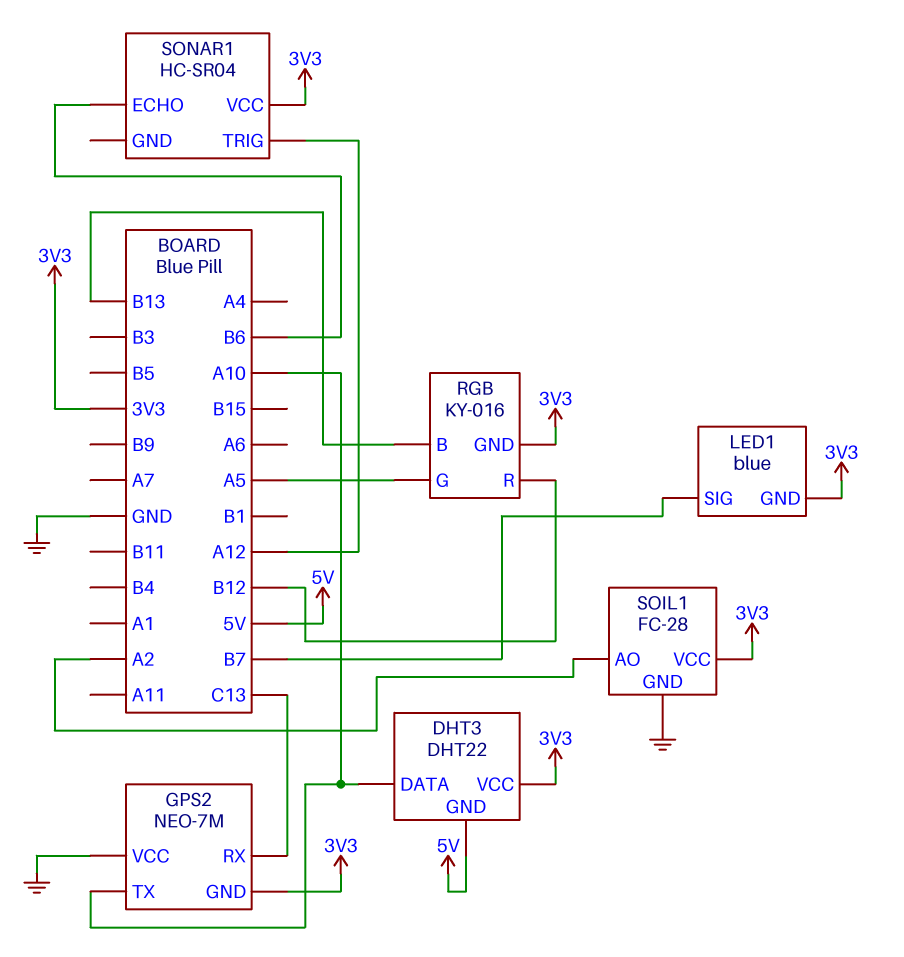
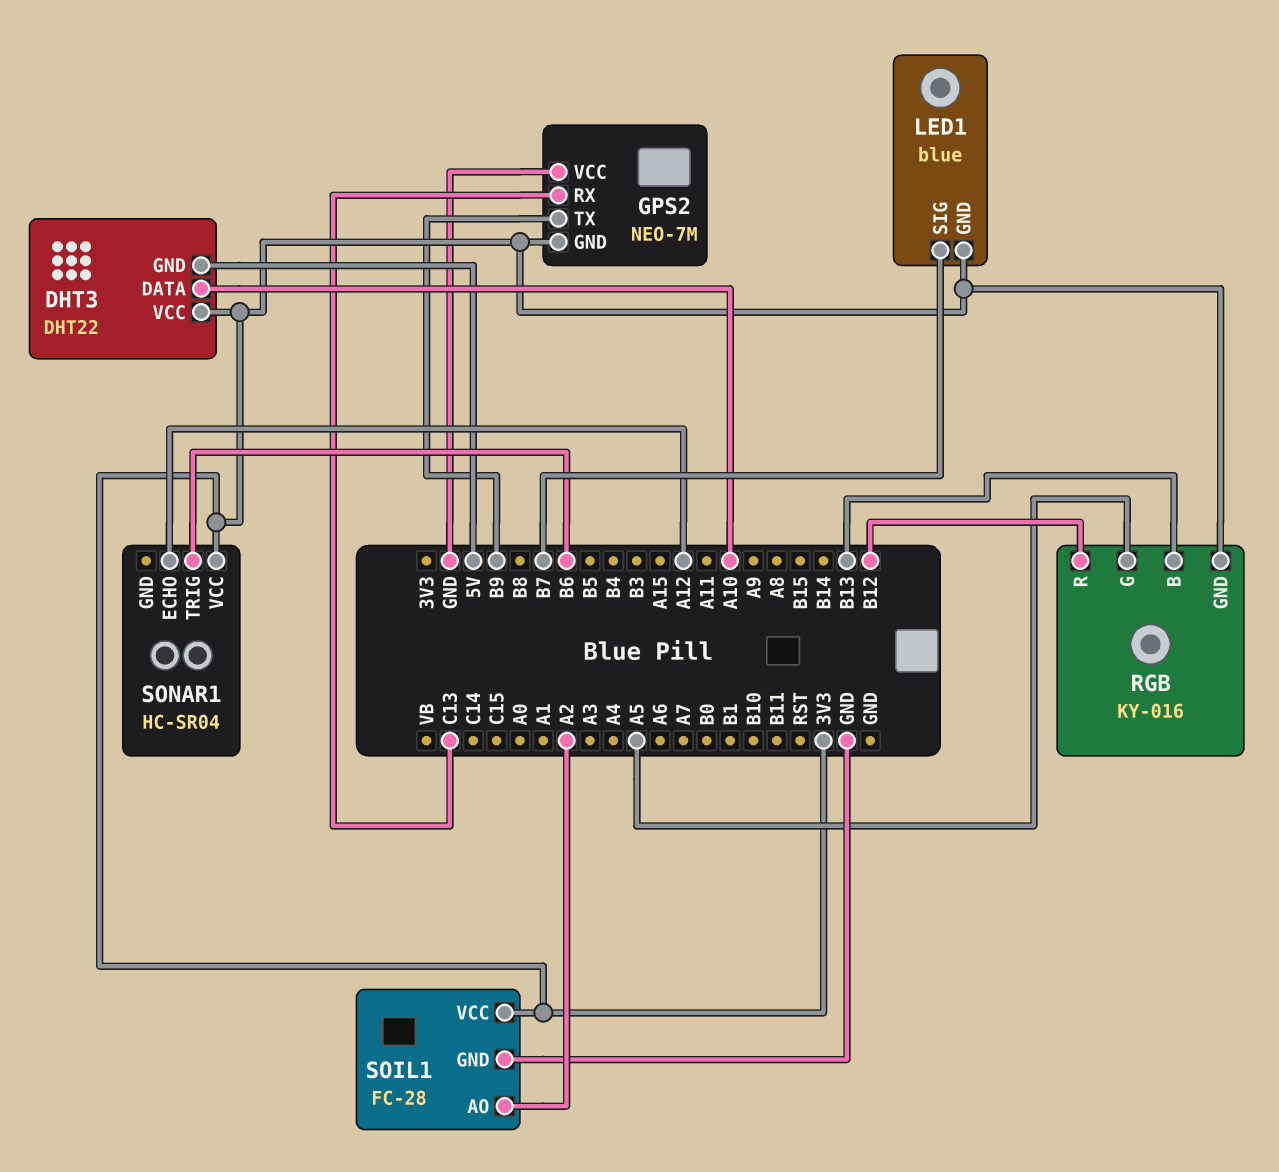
GPS2 pin TX: A10 -> B9
SONAR1 pin ECHO: B6 -> A12
SONAR1 pin TRIG: A12 -> B6

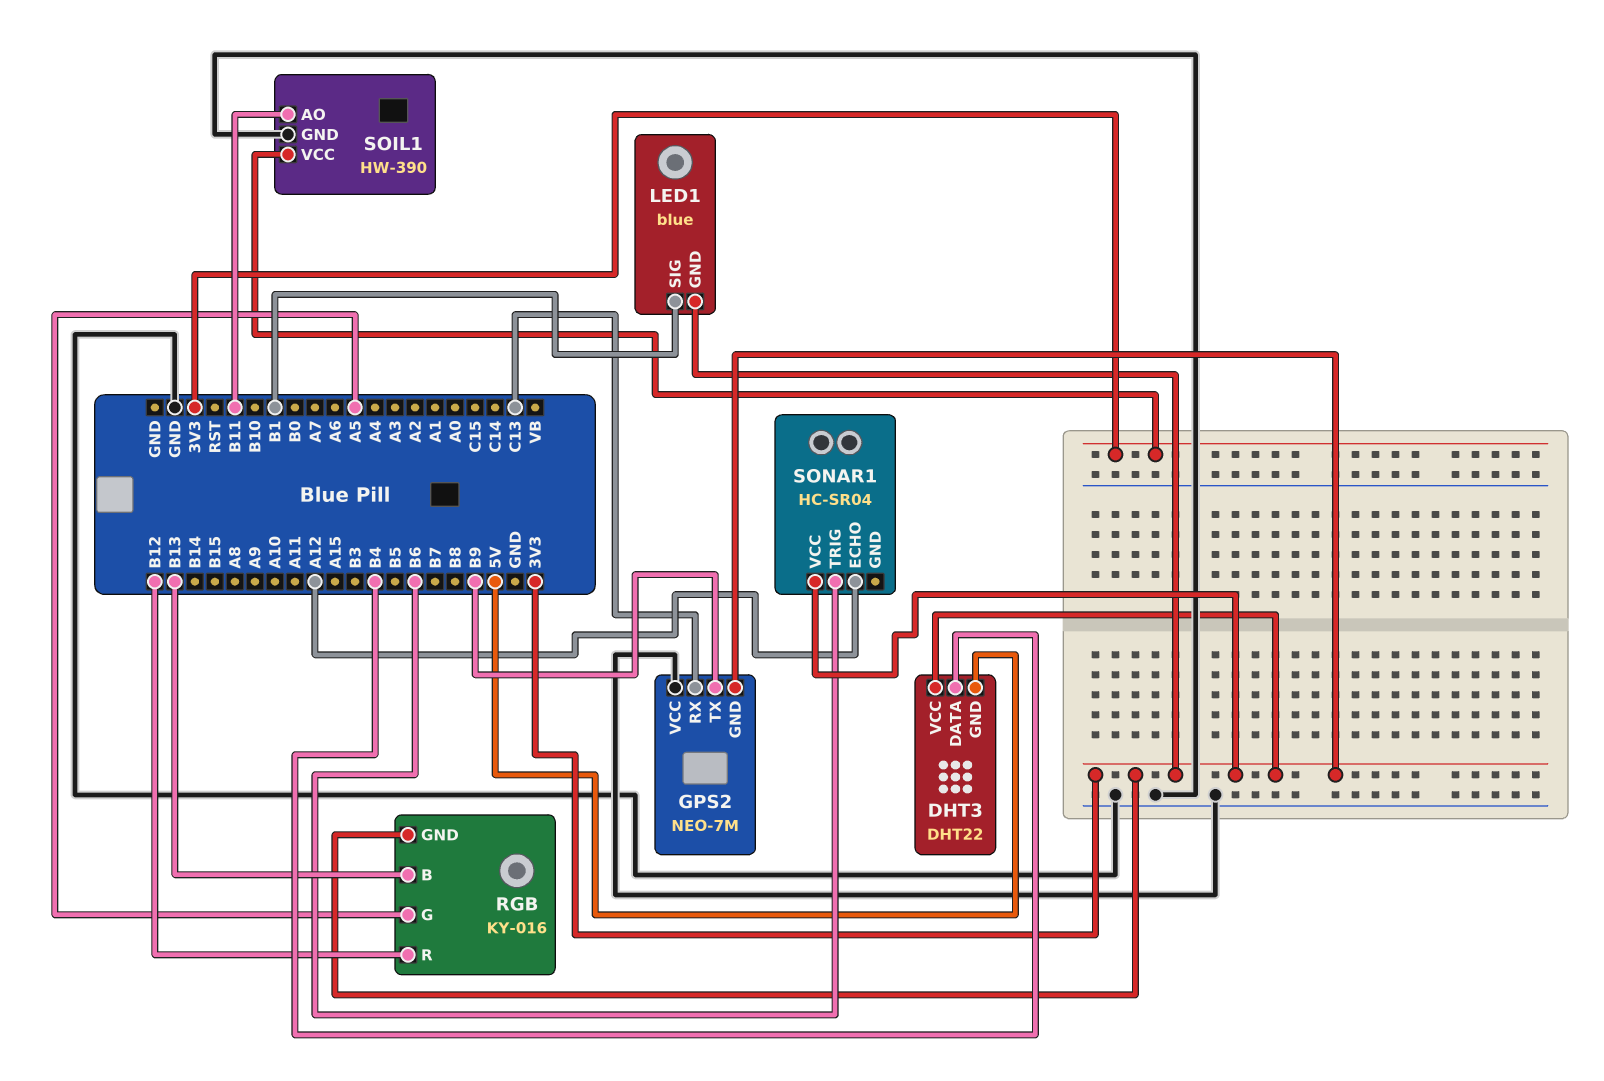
DHT3 pin DATA: A10 -> B4
LED1 pin SIG: B7 -> B1
SOIL1: FC-28 -> HW-390
SOIL1 pin AO: A2 -> B11

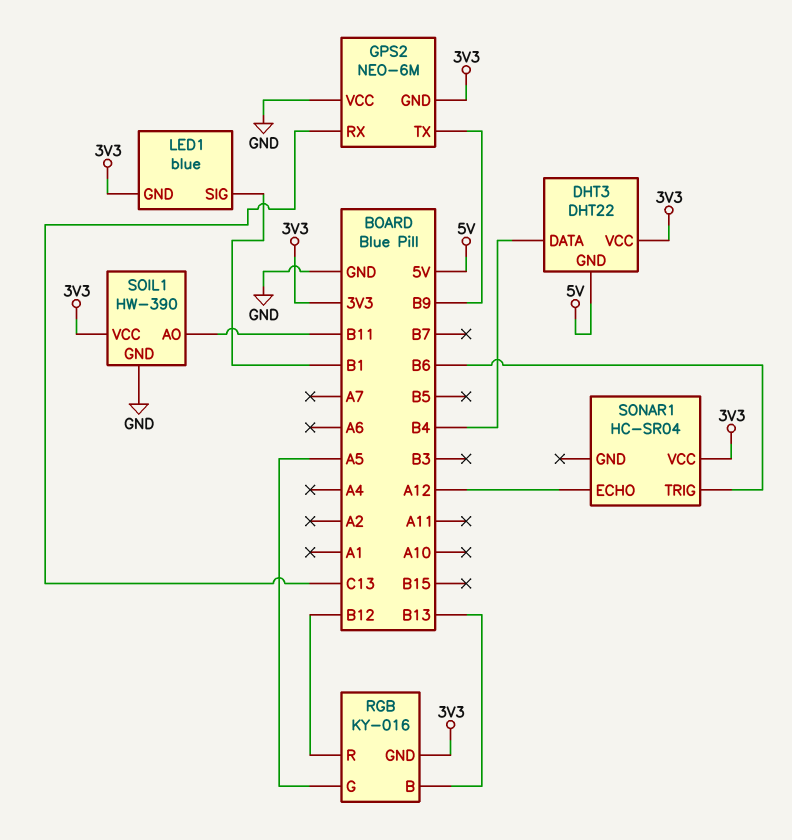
GPS2: NEO-7M -> NEO-6M

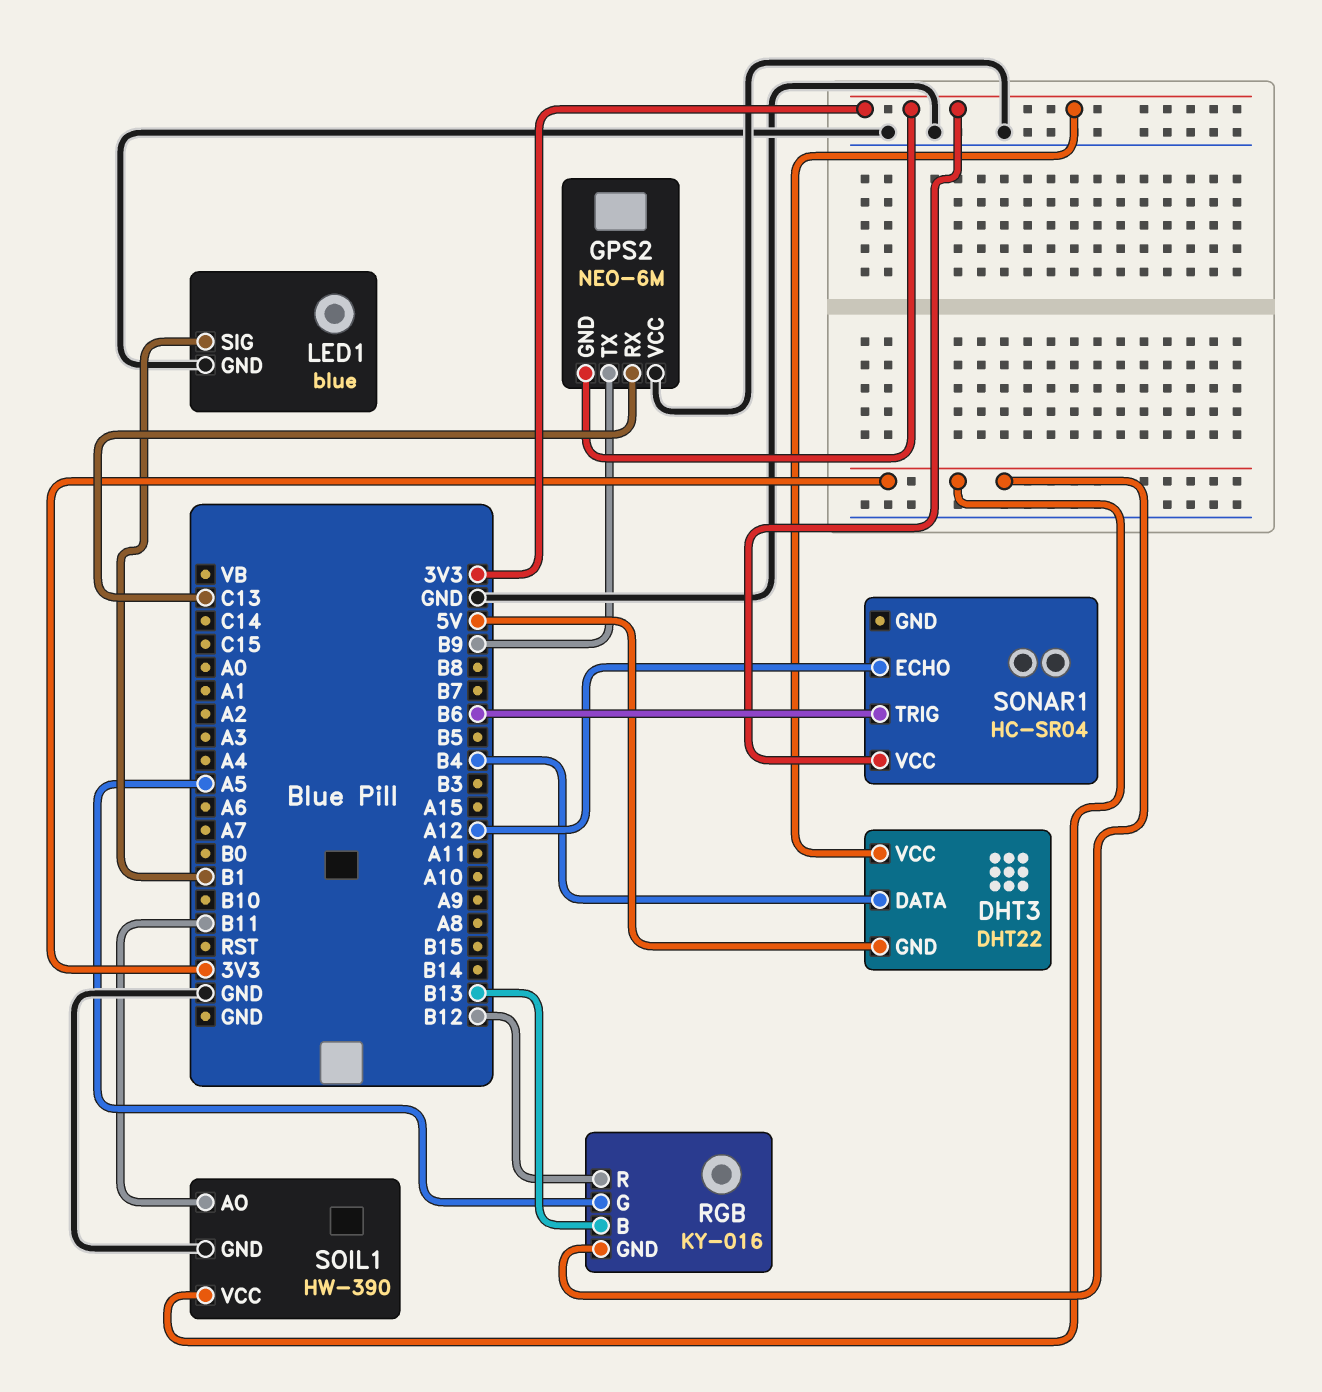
LED1 pin GND: 3V3 -> GND

